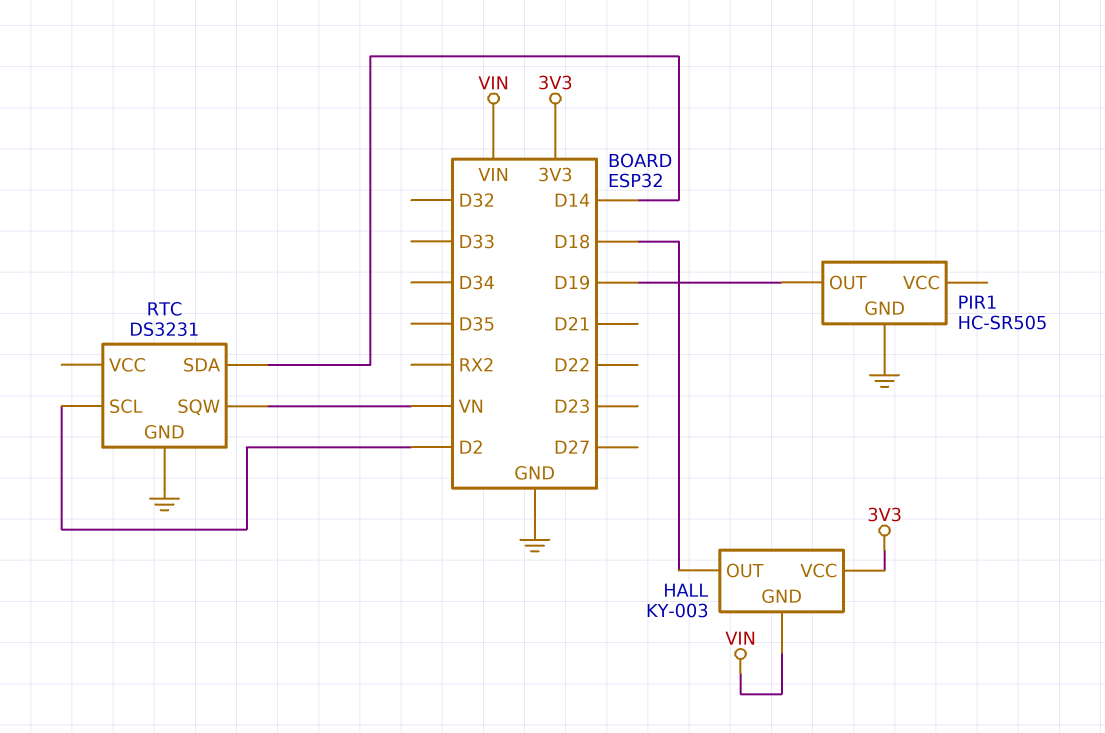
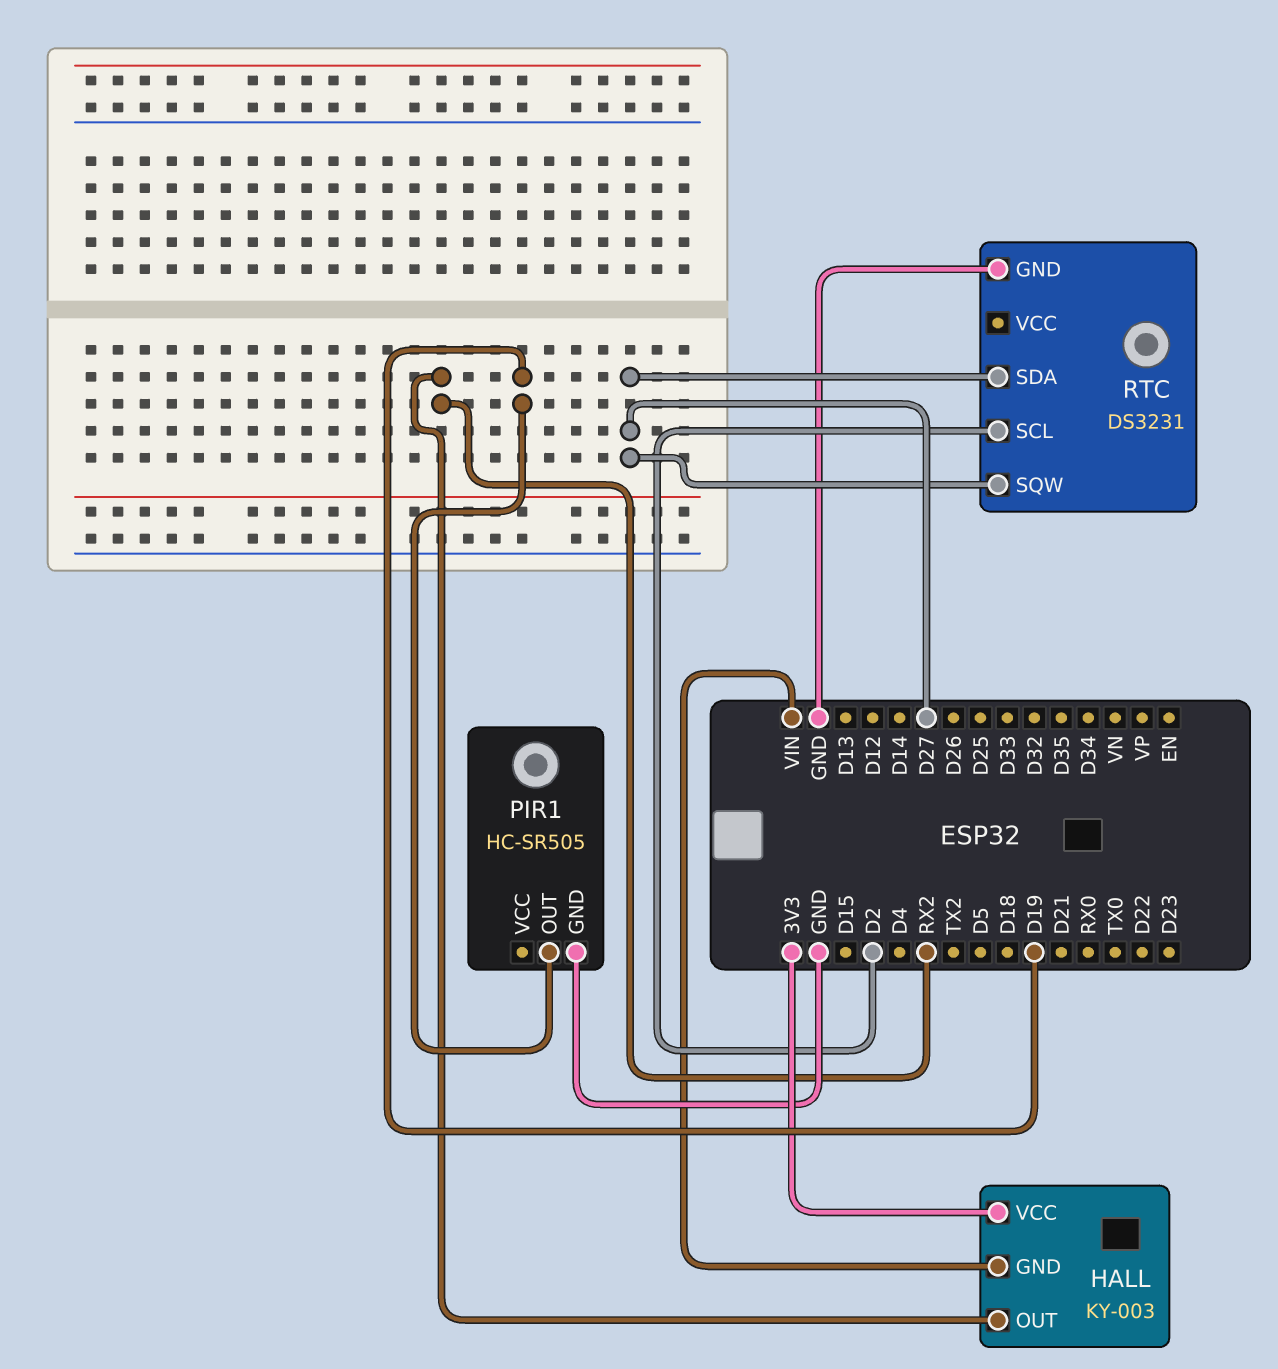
HALL pin OUT: D18 -> RX2
RTC pin SDA: D14 -> D27
RTC pin SQW: VN -> D27

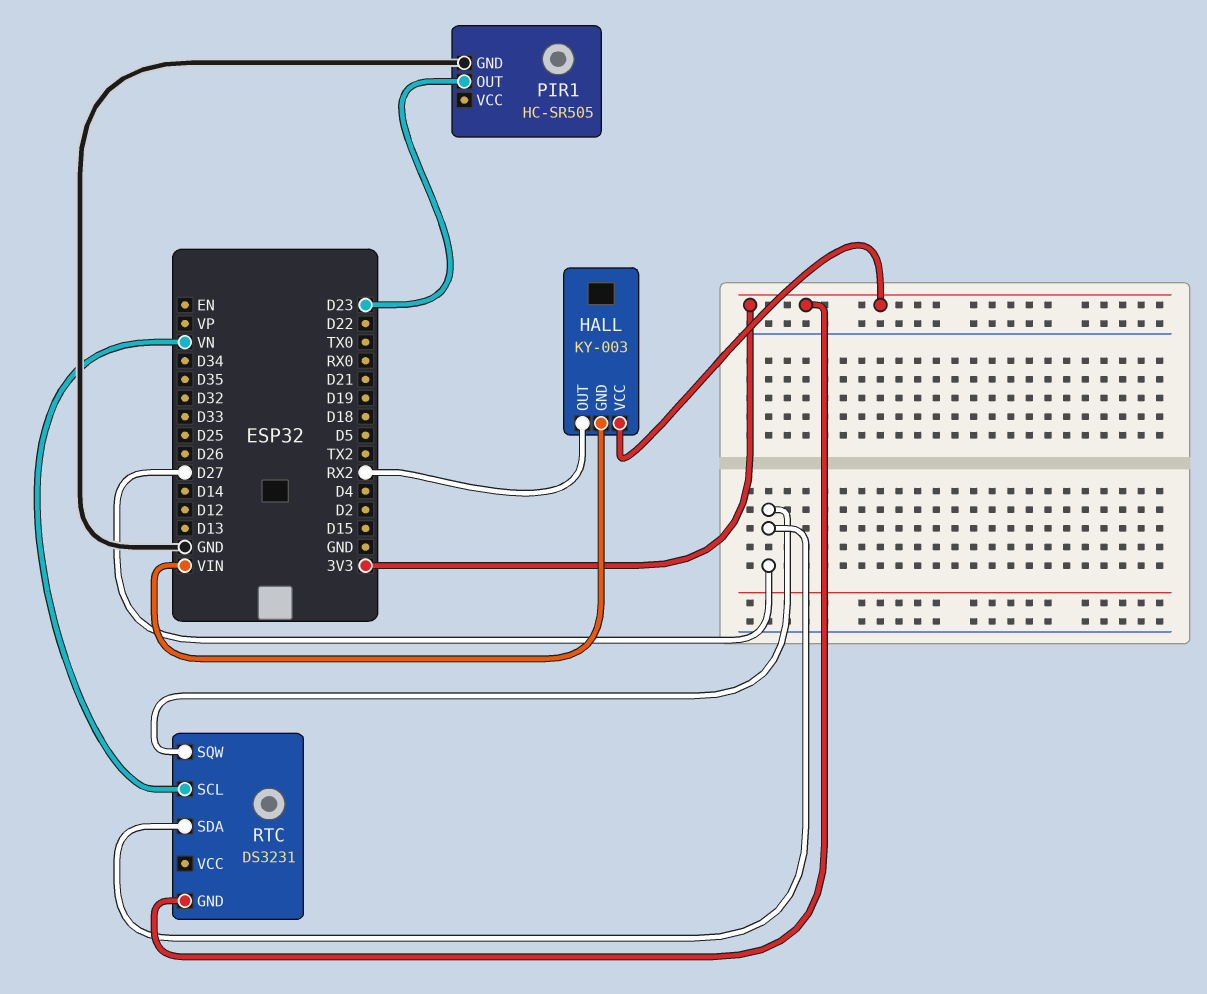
PIR1 pin OUT: D19 -> D23
RTC pin GND: GND -> 3V3
RTC pin SCL: D2 -> VN

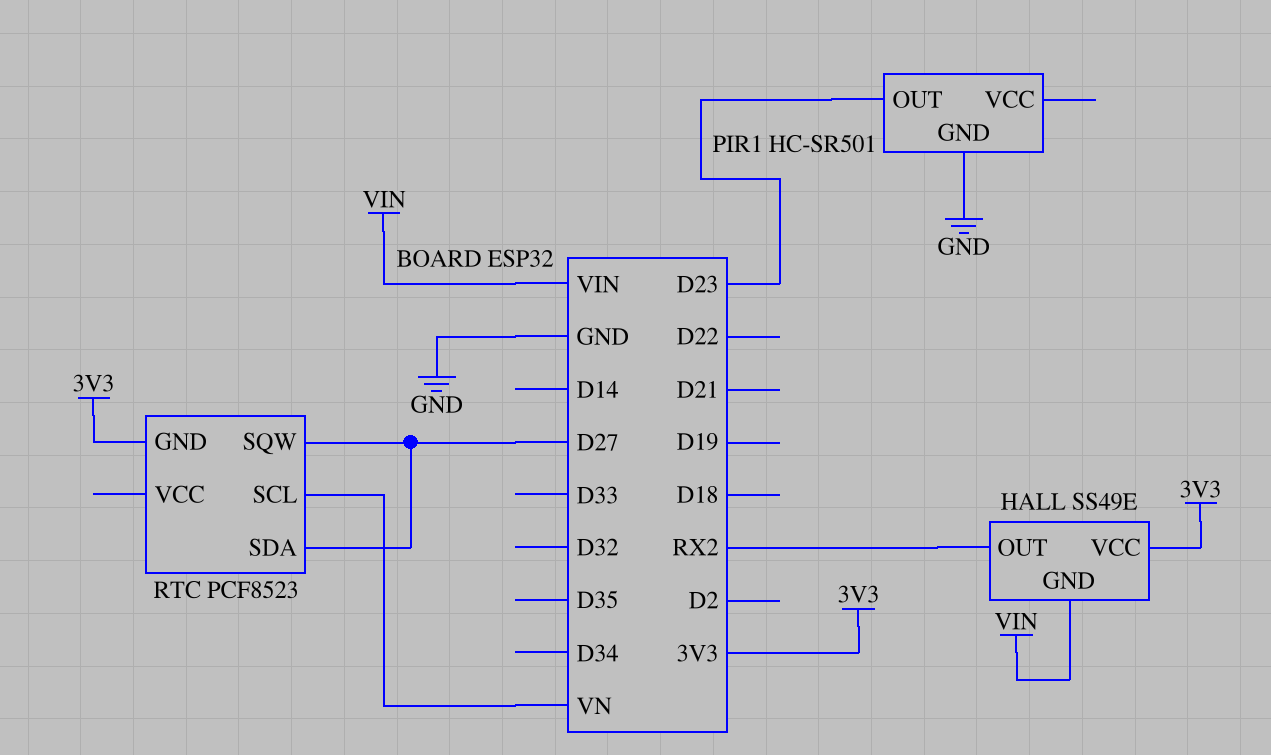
HALL: KY-003 -> SS49E
PIR1: HC-SR505 -> HC-SR501
RTC: DS3231 -> PCF8523

